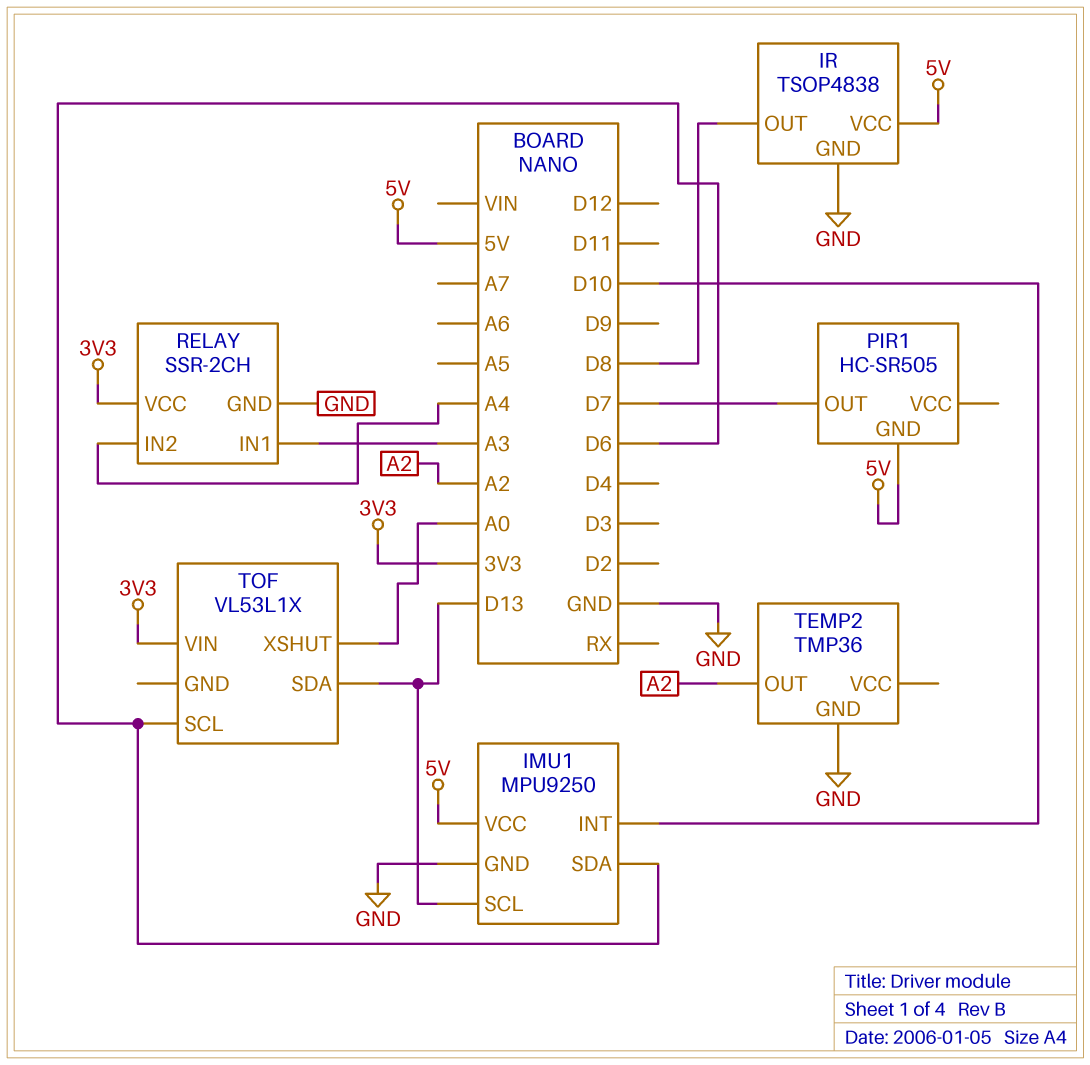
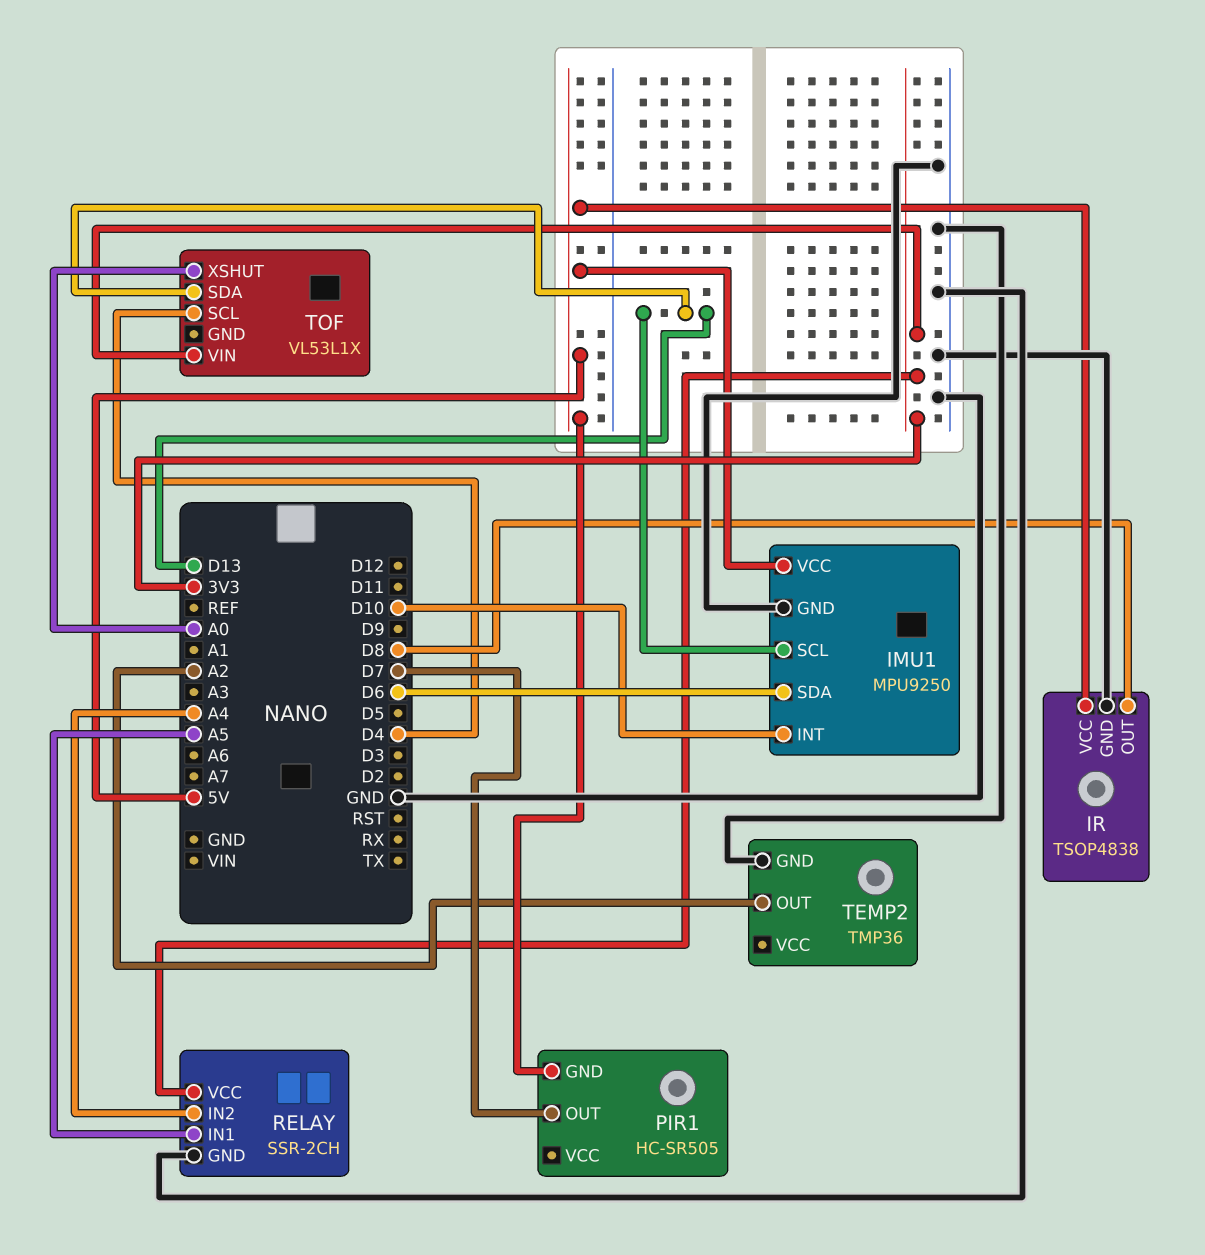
RELAY pin IN1: A3 -> A5
TOF pin SCL: D6 -> D4

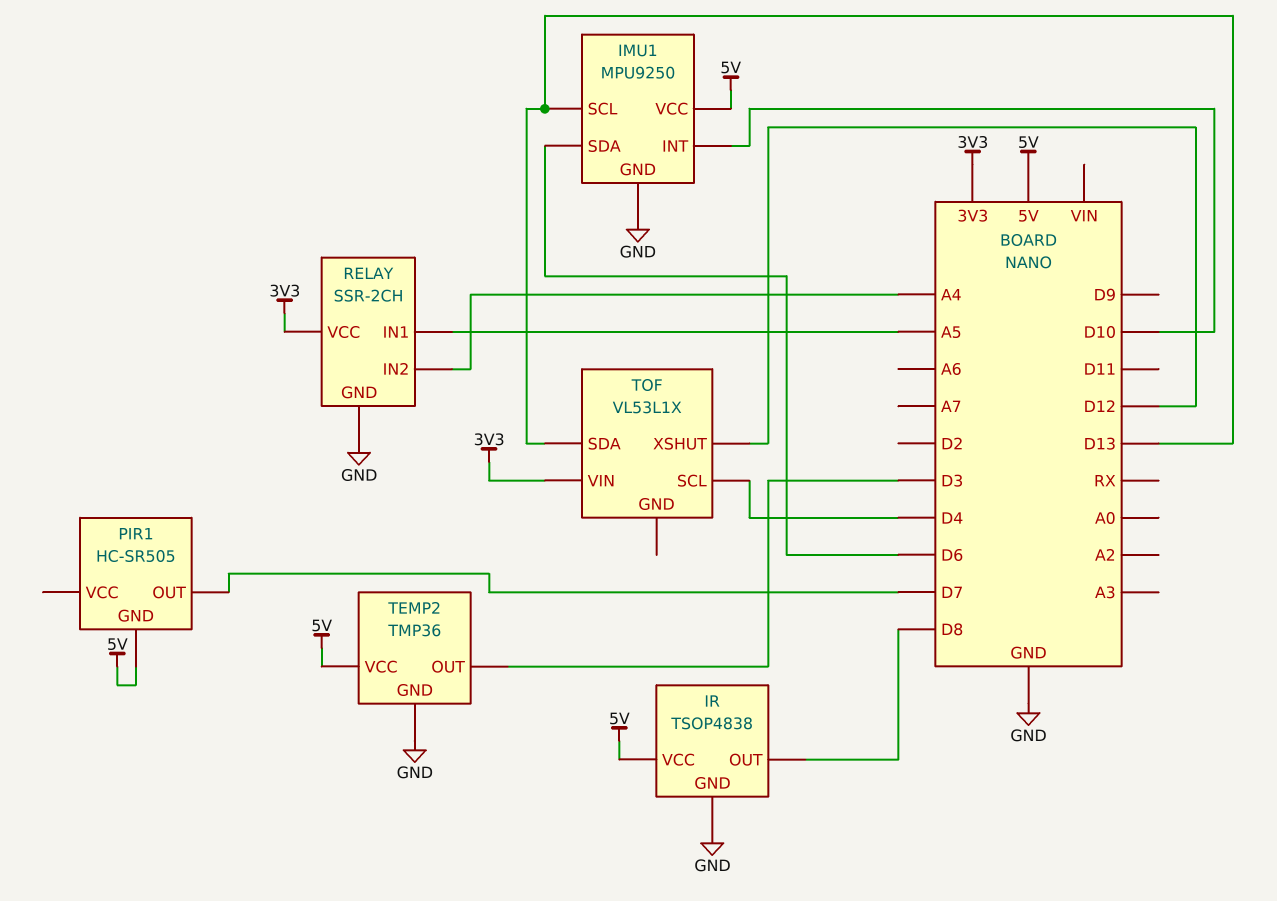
TEMP2 pin OUT: A2 -> D3
TEMP2 pin VCC: none -> 5V
TOF pin XSHUT: A0 -> D12

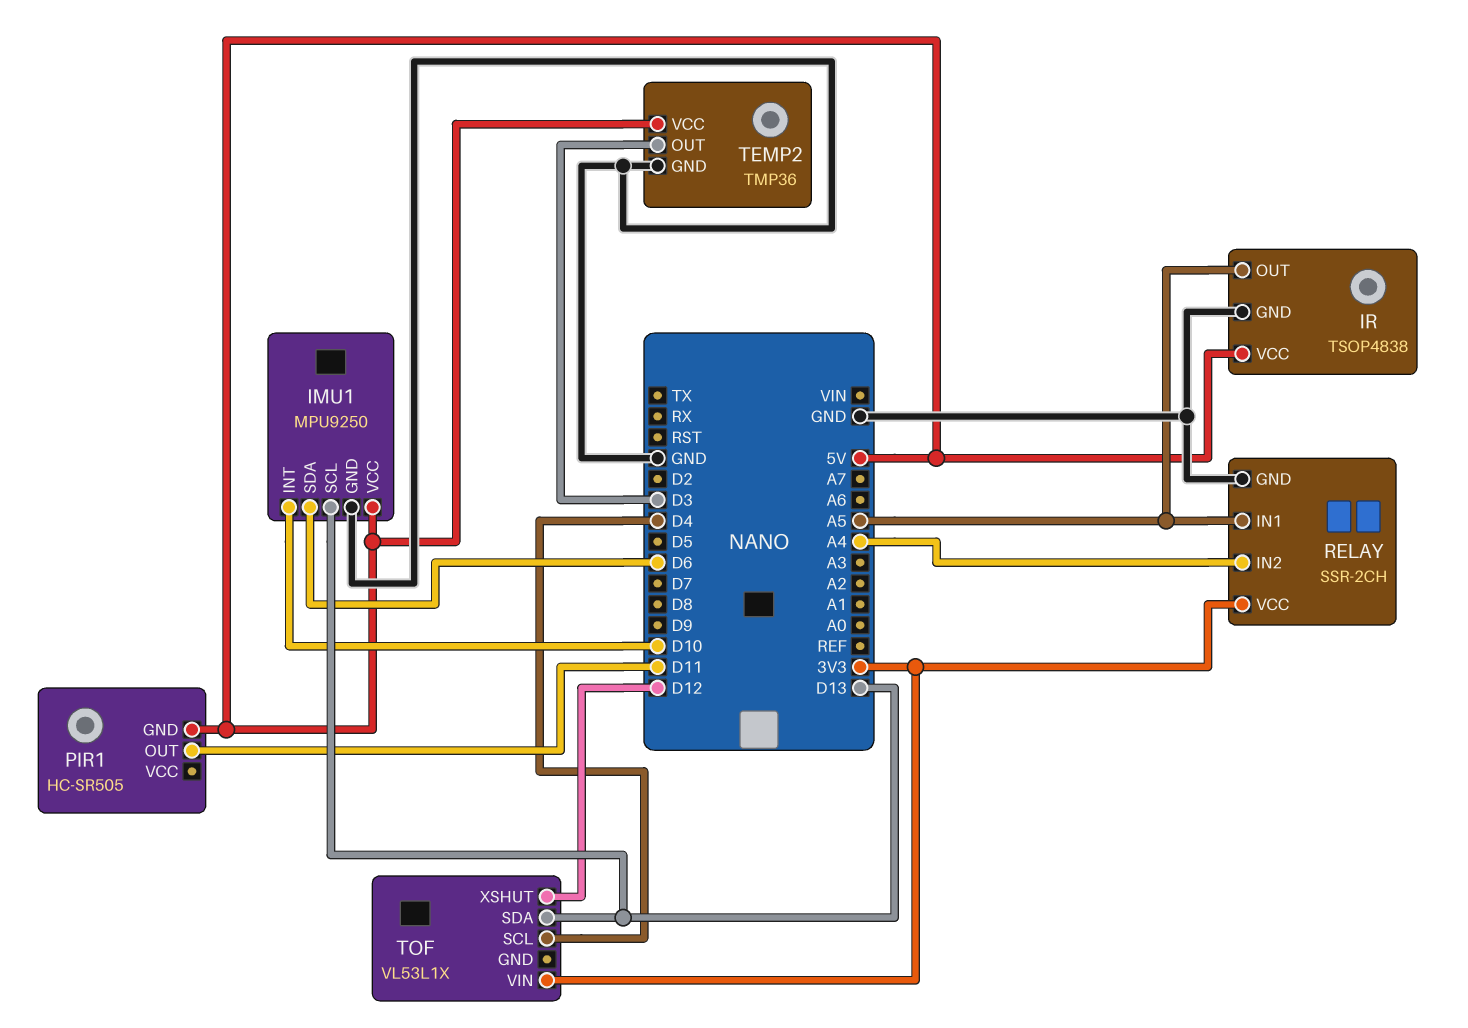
IR pin OUT: D8 -> A5
PIR1 pin OUT: D7 -> D11

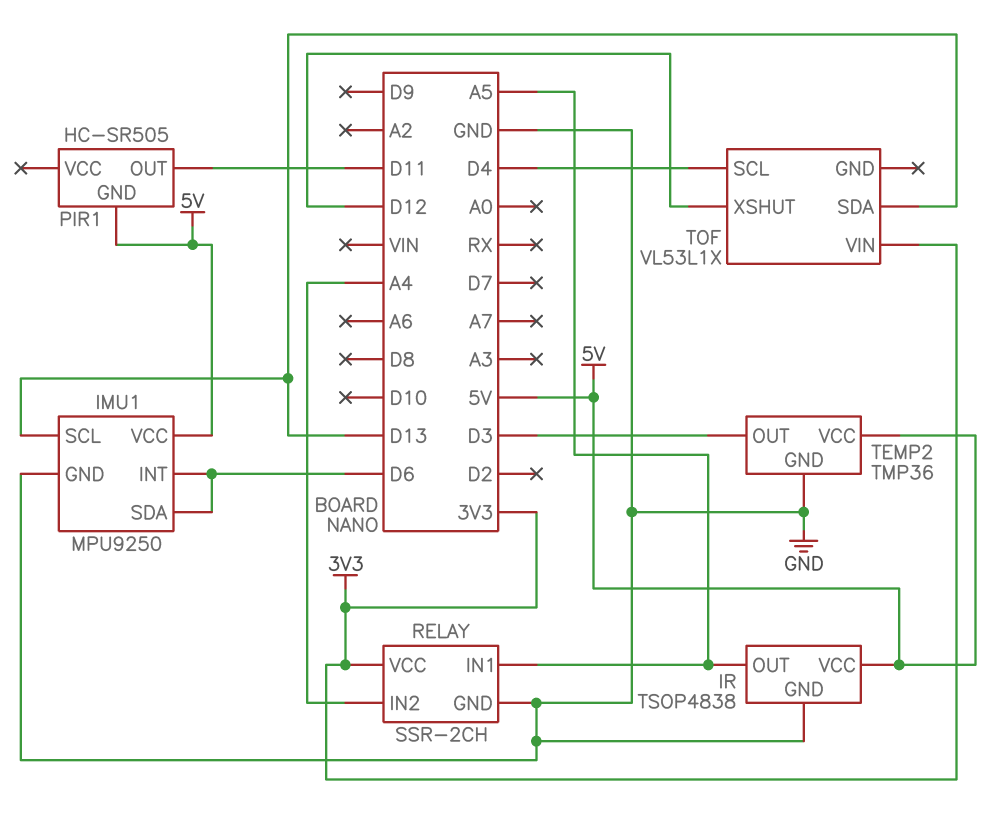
IMU1 pin INT: D10 -> D6

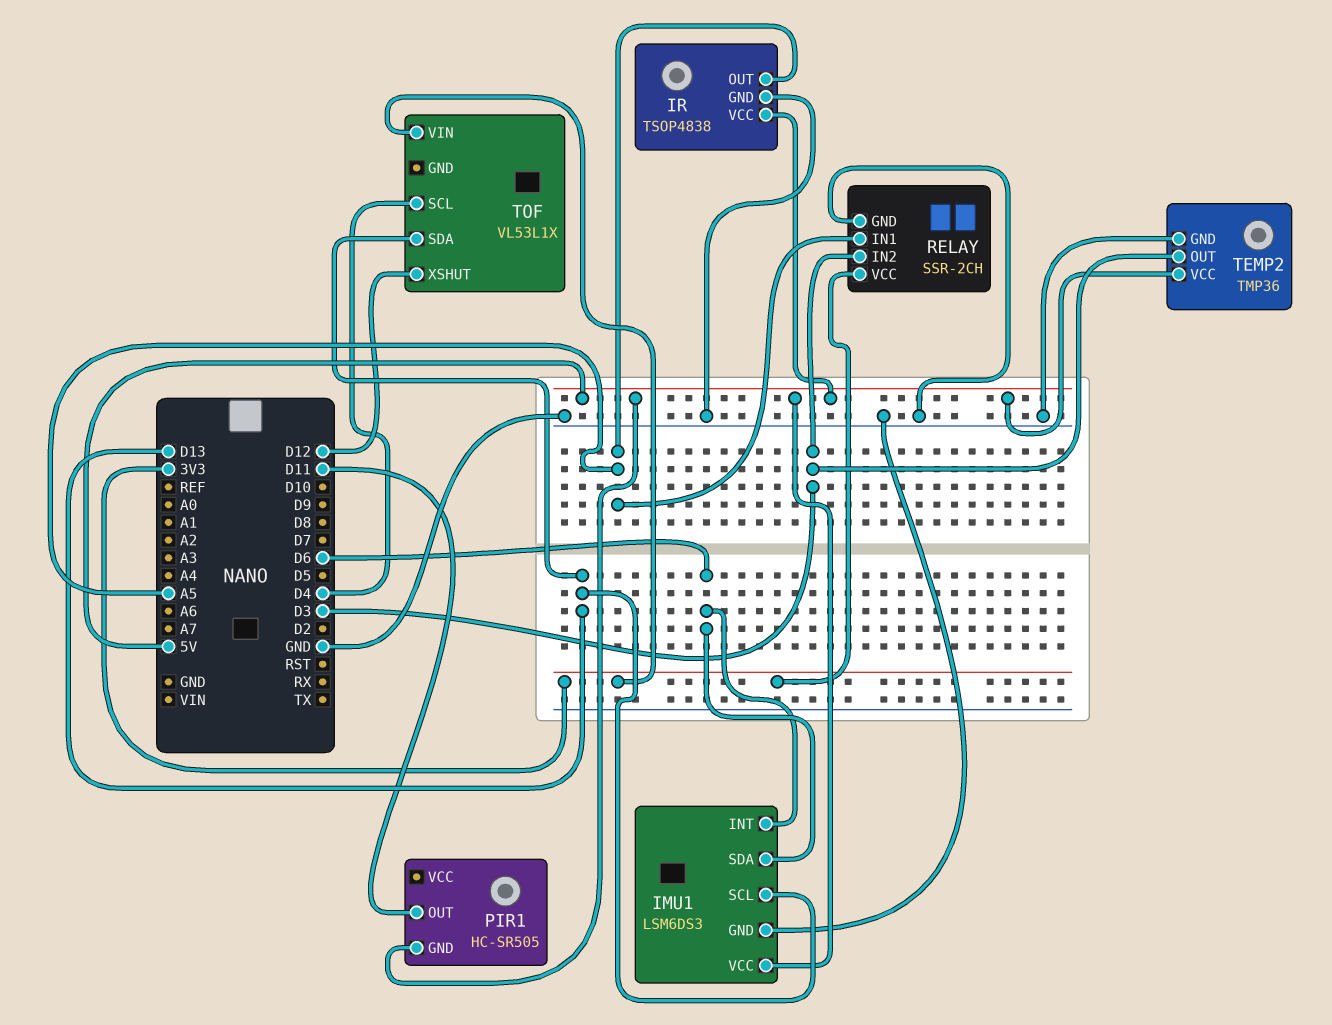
IMU1: MPU9250 -> LSM6DS3
RELAY pin IN2: A4 -> D3

